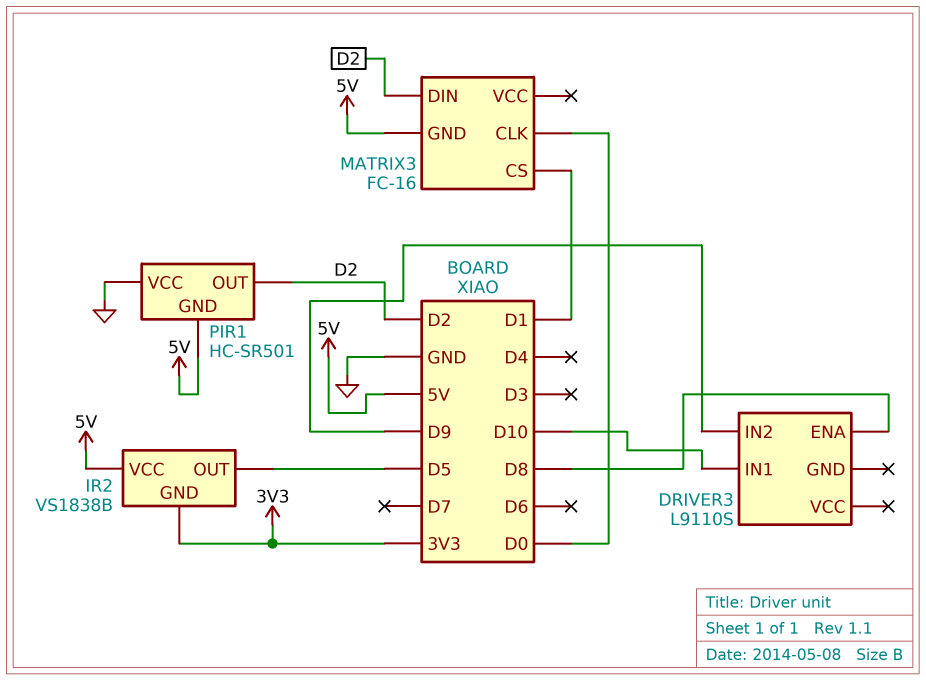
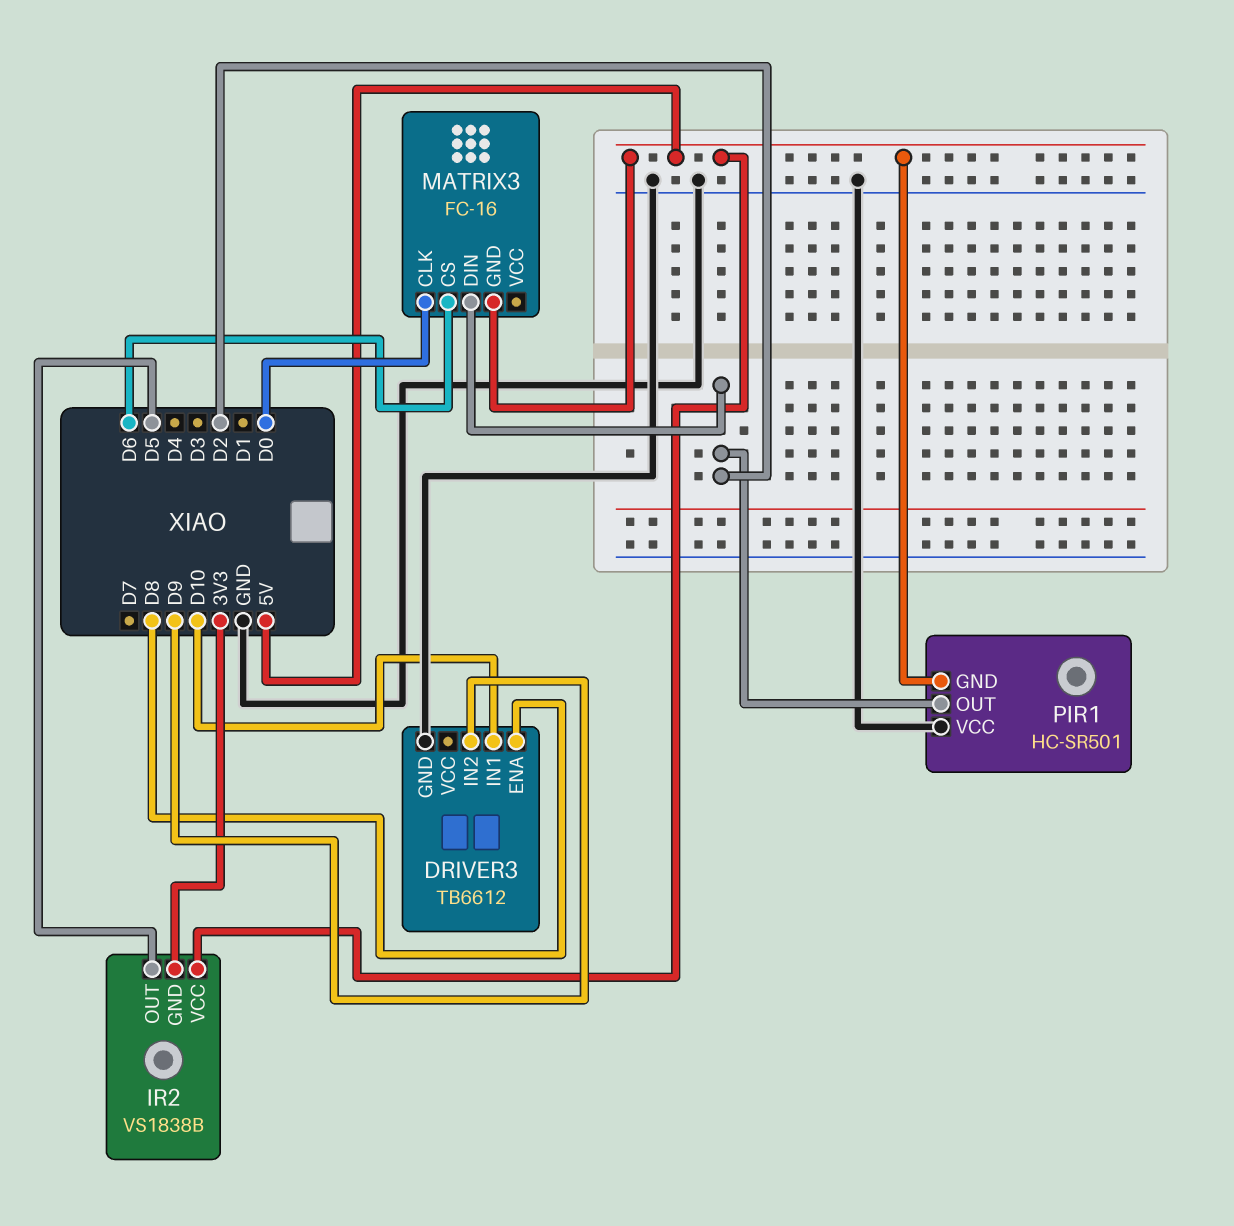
DRIVER3: L9110S -> TB6612
DRIVER3 pin GND: none -> GND
MATRIX3 pin CS: D1 -> D6

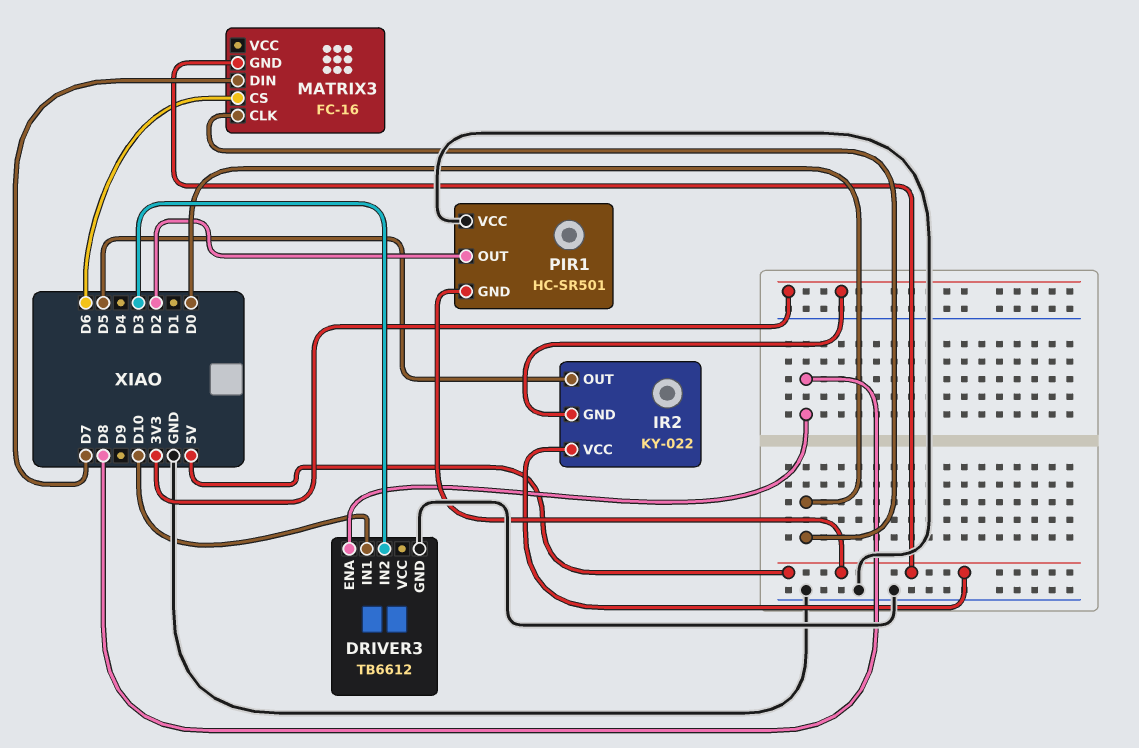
DRIVER3 pin IN2: D9 -> D3
IR2: VS1838B -> KY-022
MATRIX3 pin DIN: D2 -> D7

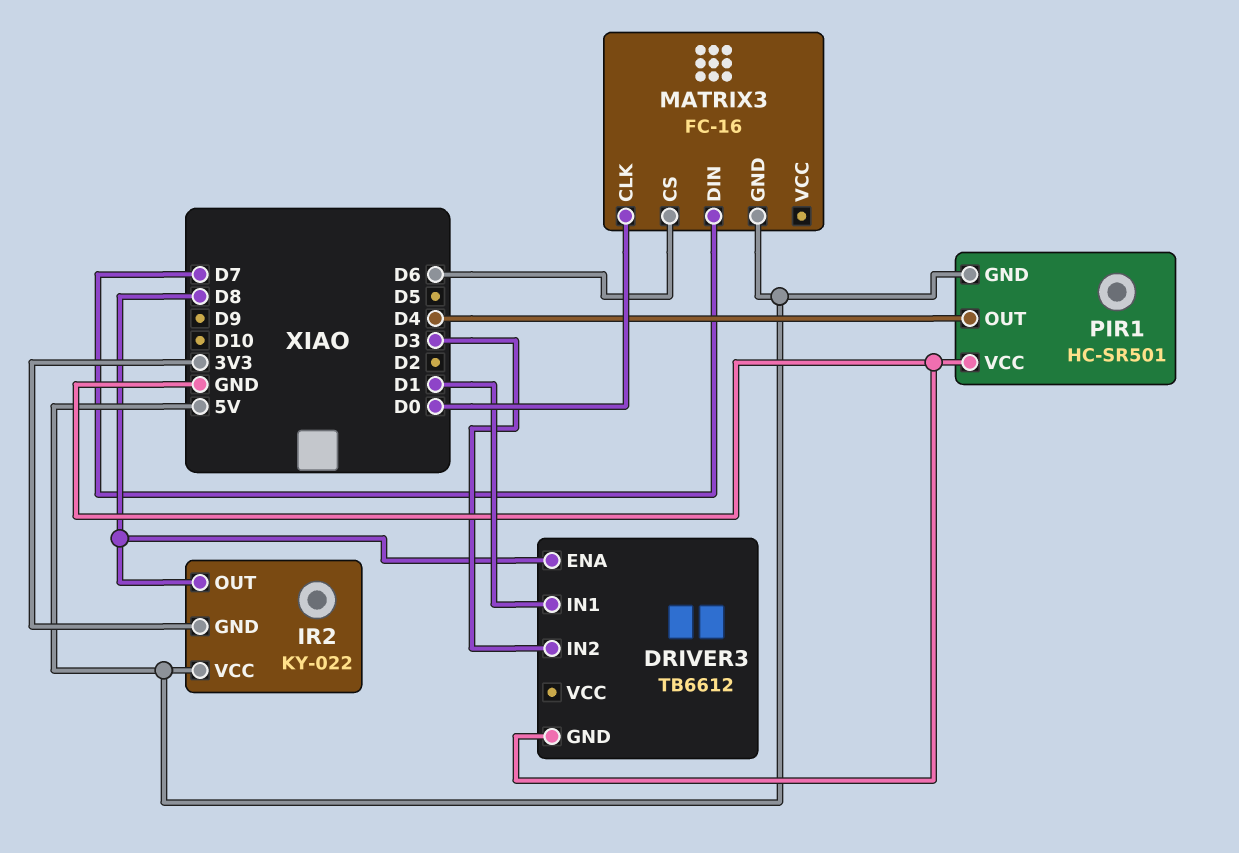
DRIVER3 pin IN1: D10 -> D1
IR2 pin OUT: D5 -> D8
PIR1 pin OUT: D2 -> D4

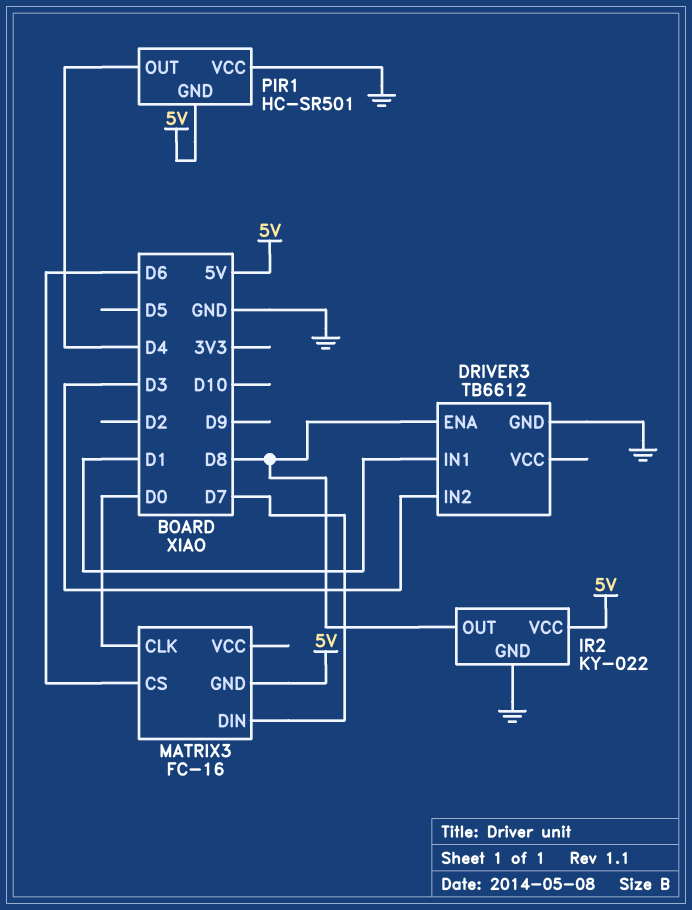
IR2 pin GND: 3V3 -> GND

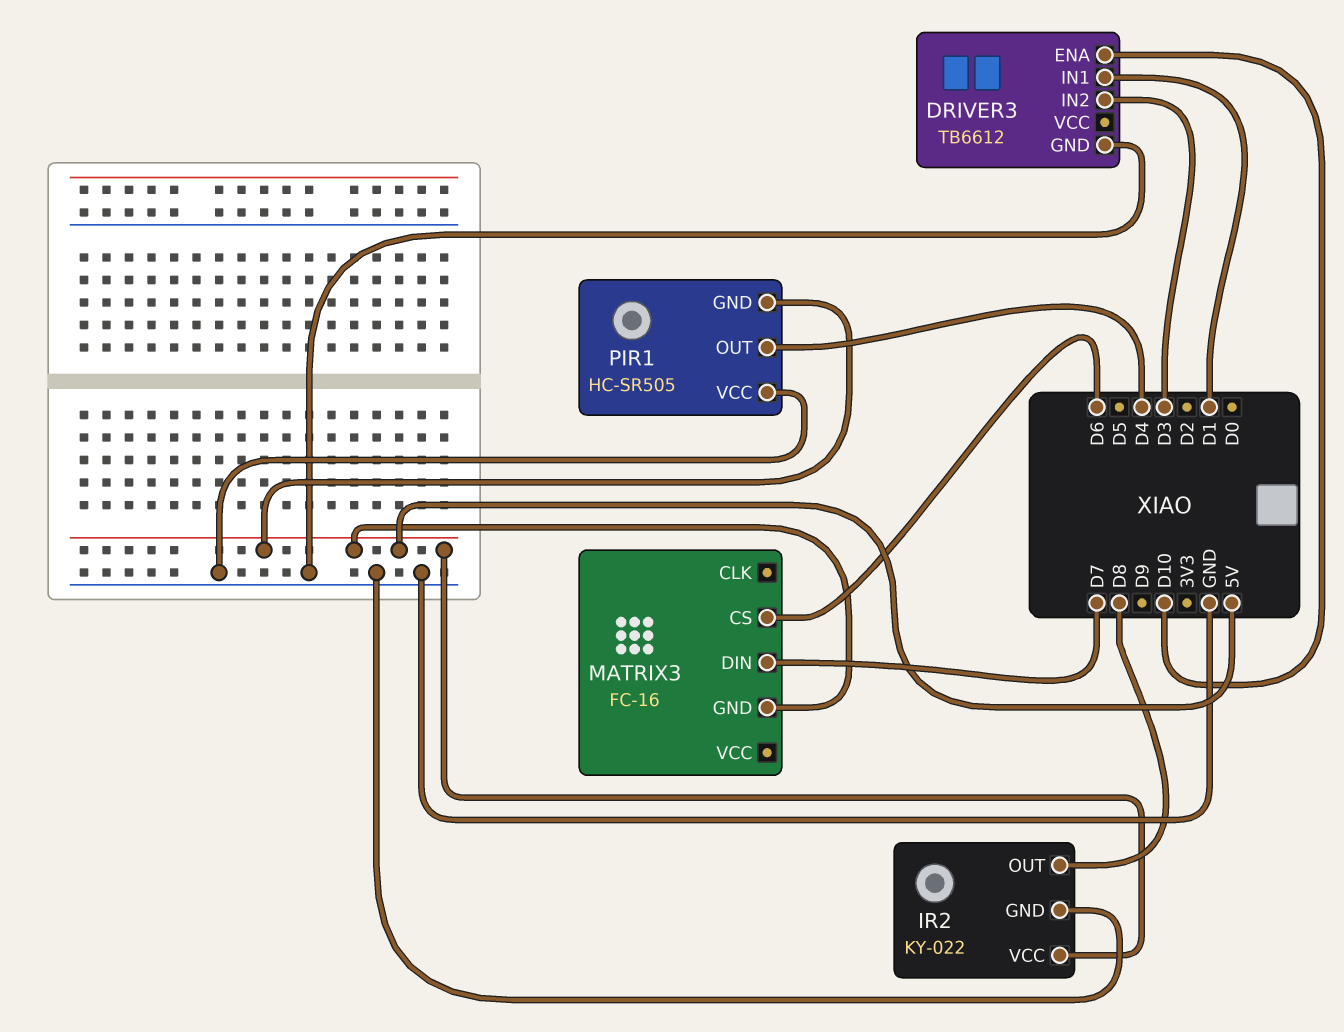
DRIVER3 pin ENA: D8 -> D10
MATRIX3 pin CLK: D0 -> none
PIR1: HC-SR501 -> HC-SR505

